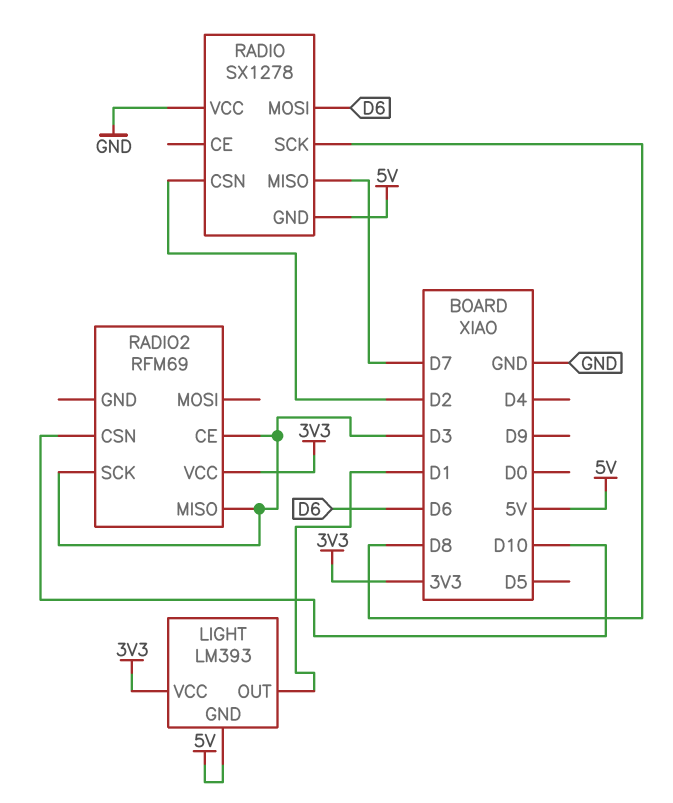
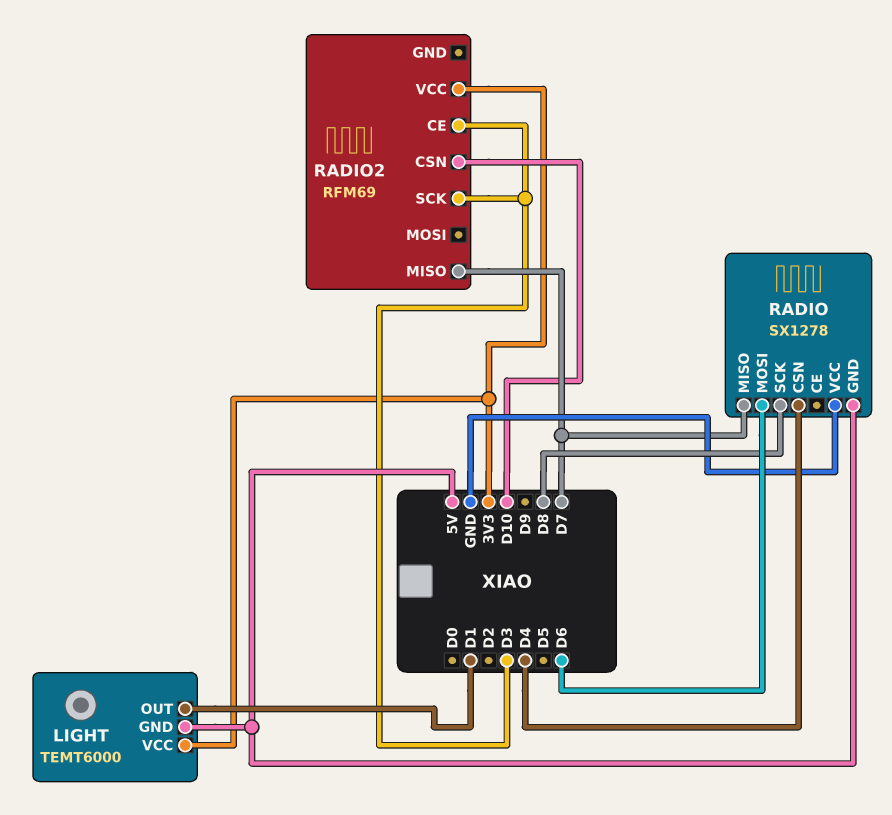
LIGHT: LM393 -> TEMT6000
RADIO pin CSN: D2 -> D4
RADIO2 pin MISO: D3 -> D7

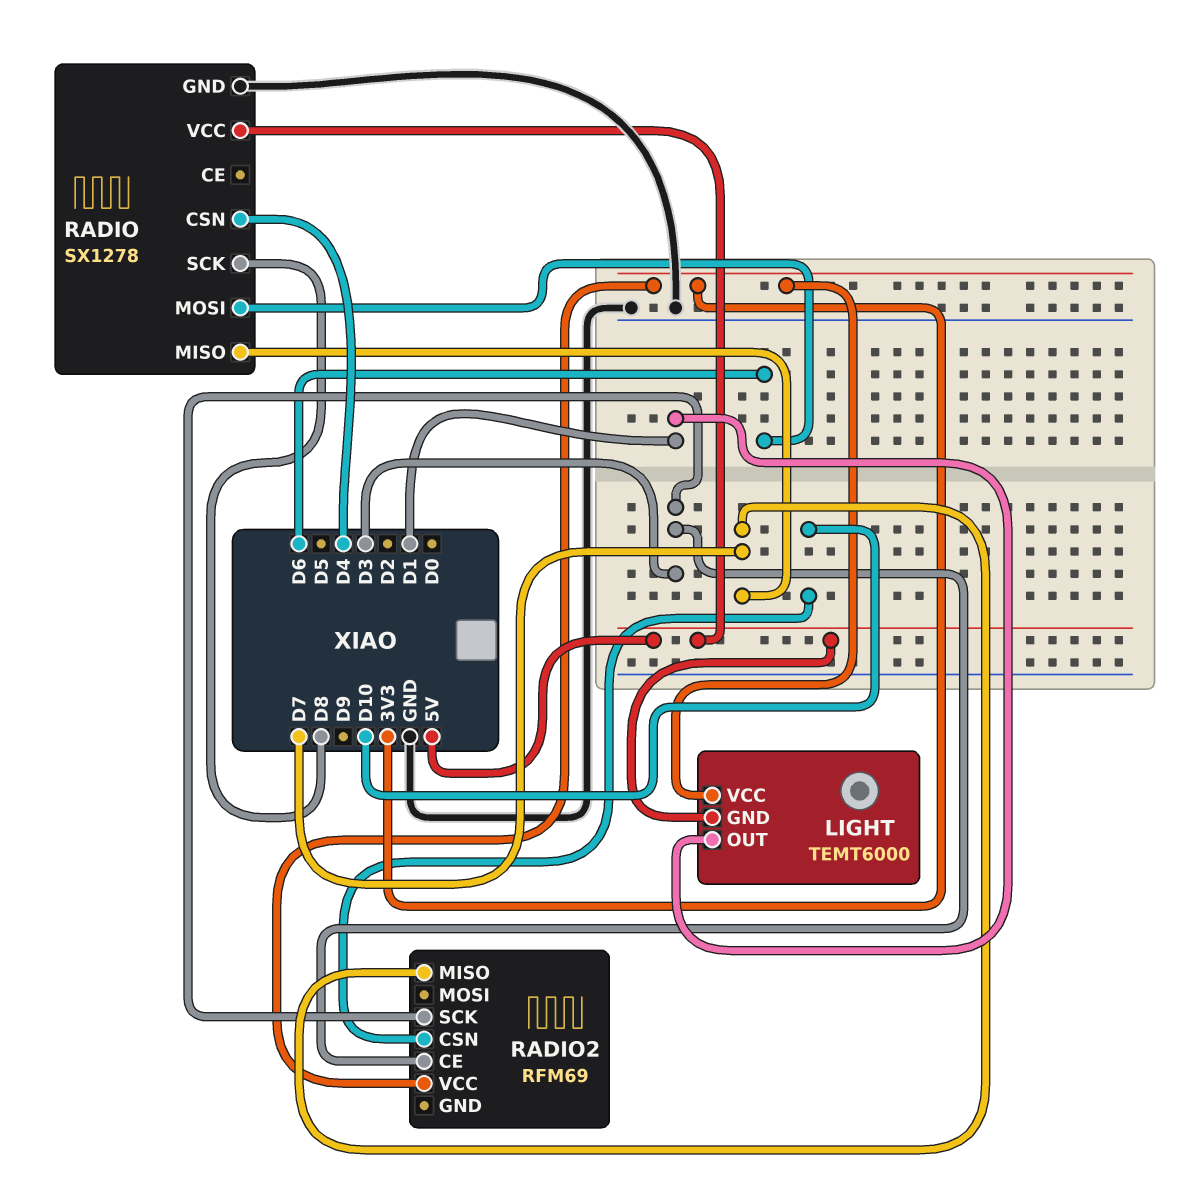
RADIO pin GND: 5V -> GND
RADIO pin VCC: GND -> 5V

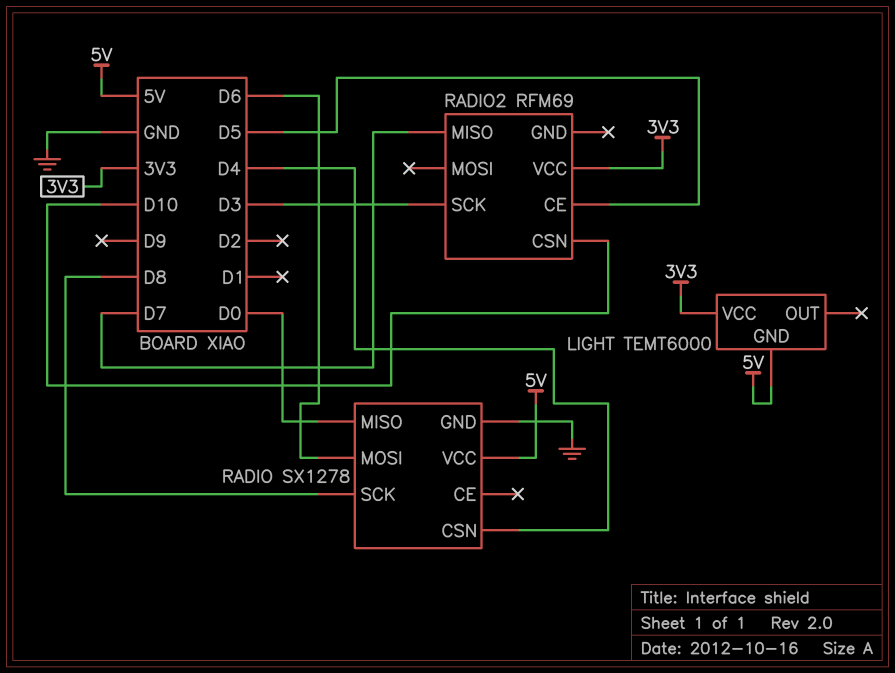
LIGHT pin OUT: D1 -> none
RADIO pin MISO: D7 -> D0
RADIO2 pin CE: D3 -> D5

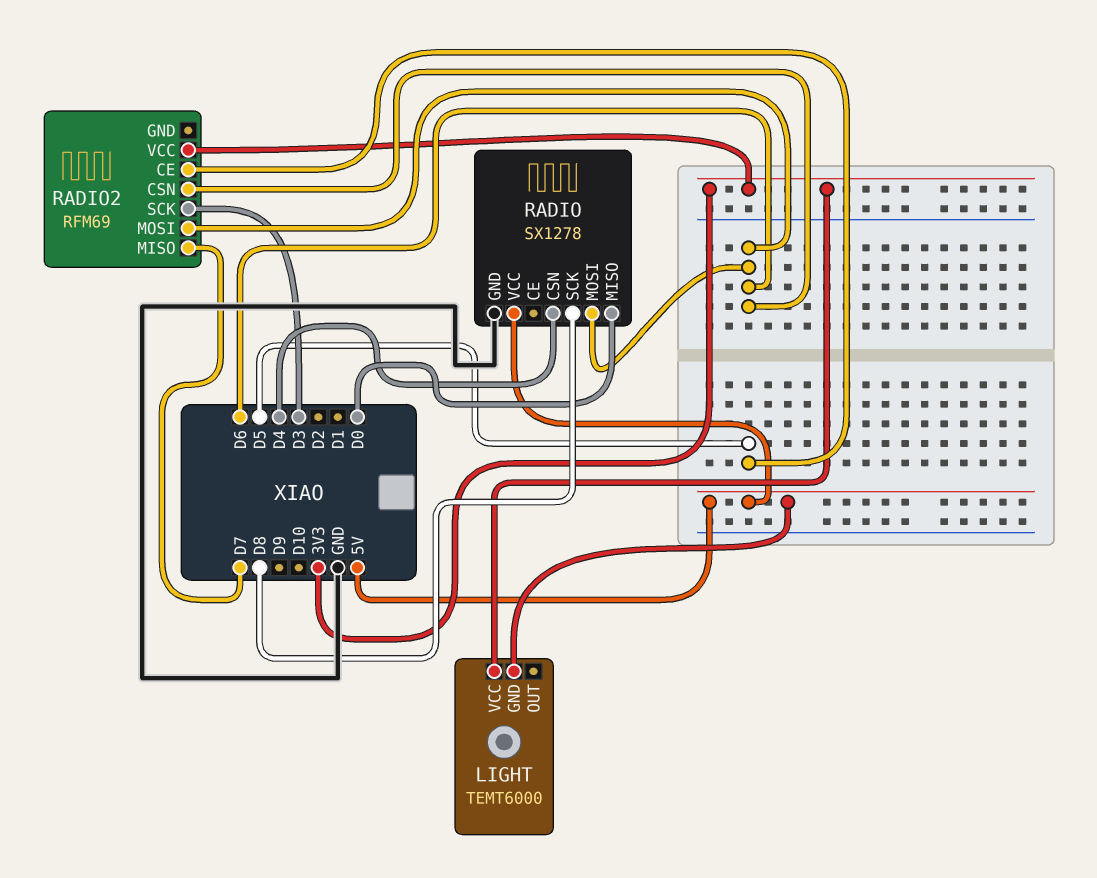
RADIO2 pin CSN: D10 -> D6
RADIO2 pin MOSI: none -> D6

